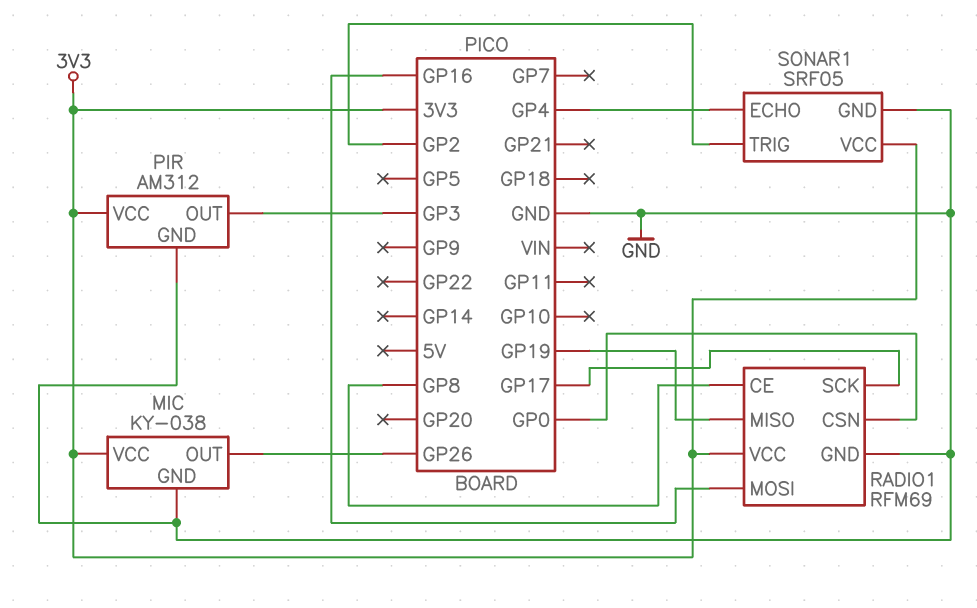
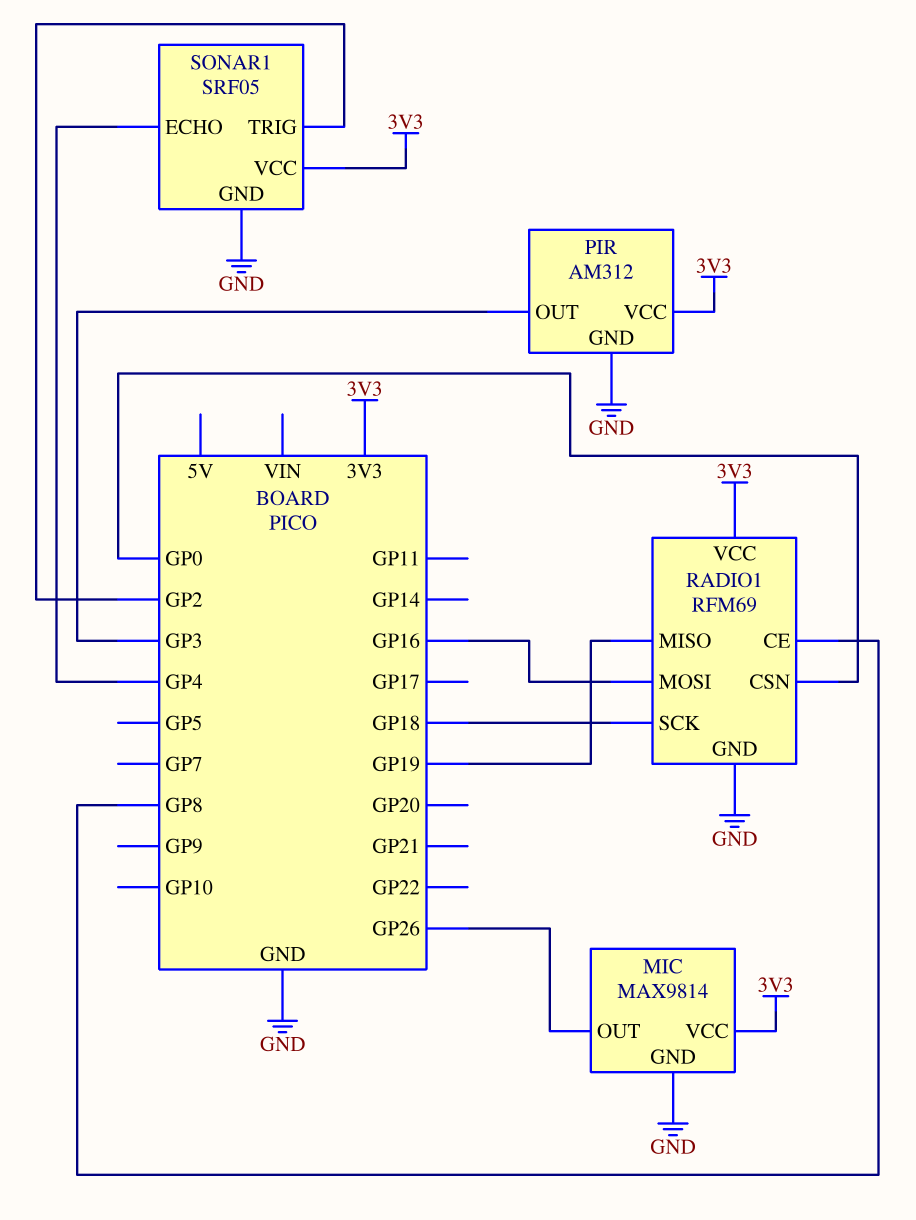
MIC: KY-038 -> MAX9814
RADIO1 pin SCK: GP17 -> GP18

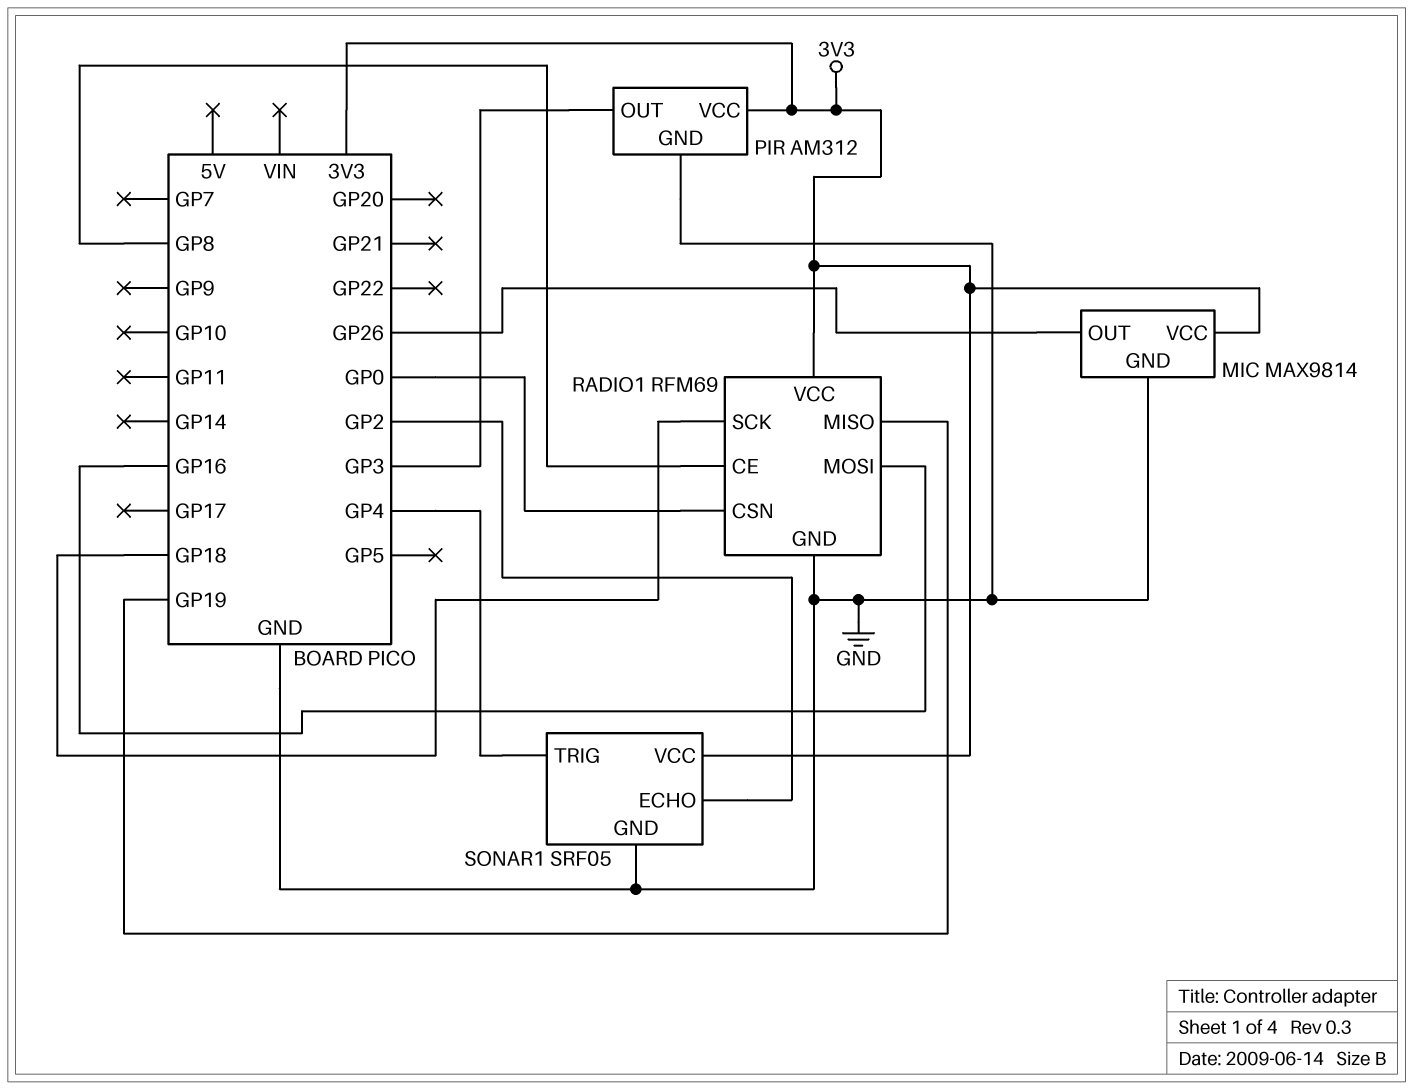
SONAR1 pin ECHO: GP4 -> GP2
SONAR1 pin TRIG: GP2 -> GP4

